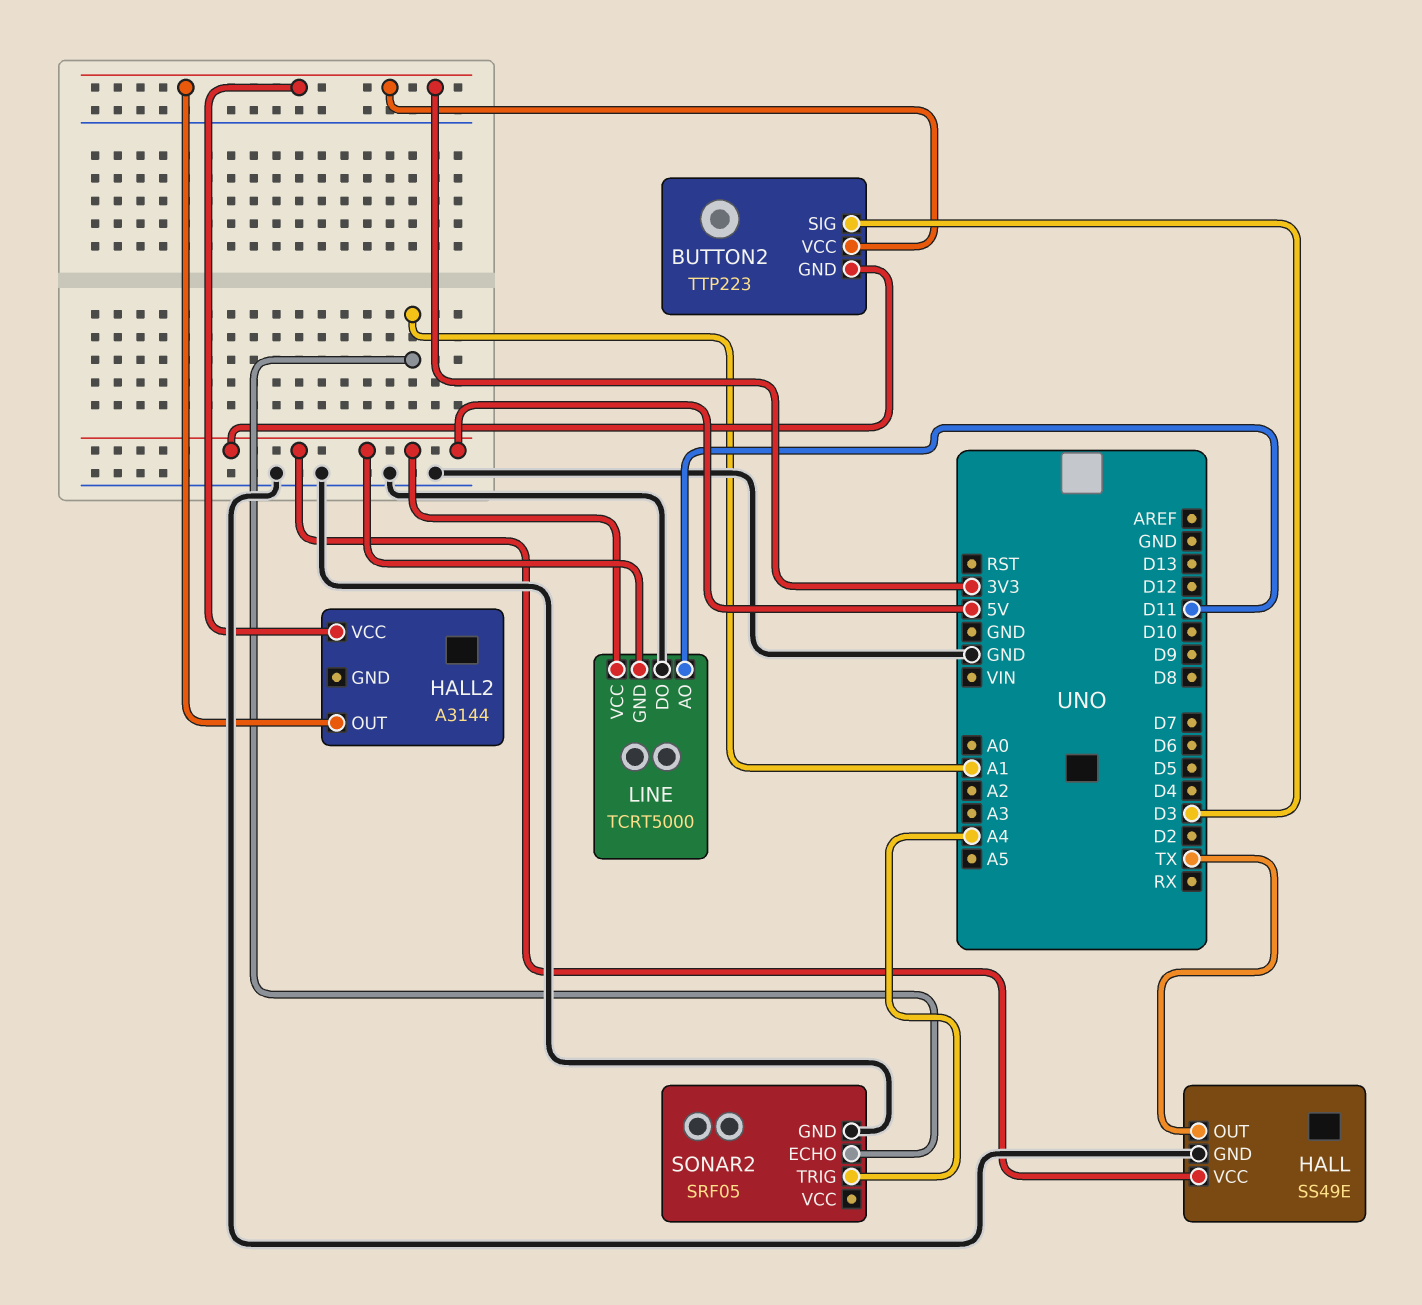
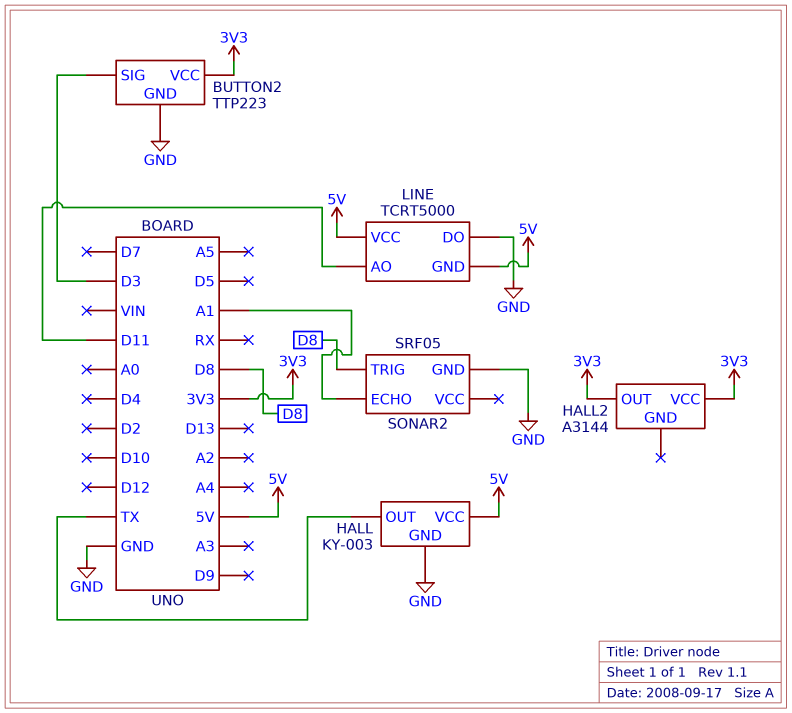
BUTTON2 pin GND: 5V -> GND
HALL: SS49E -> KY-003
SONAR2 pin TRIG: A4 -> D8

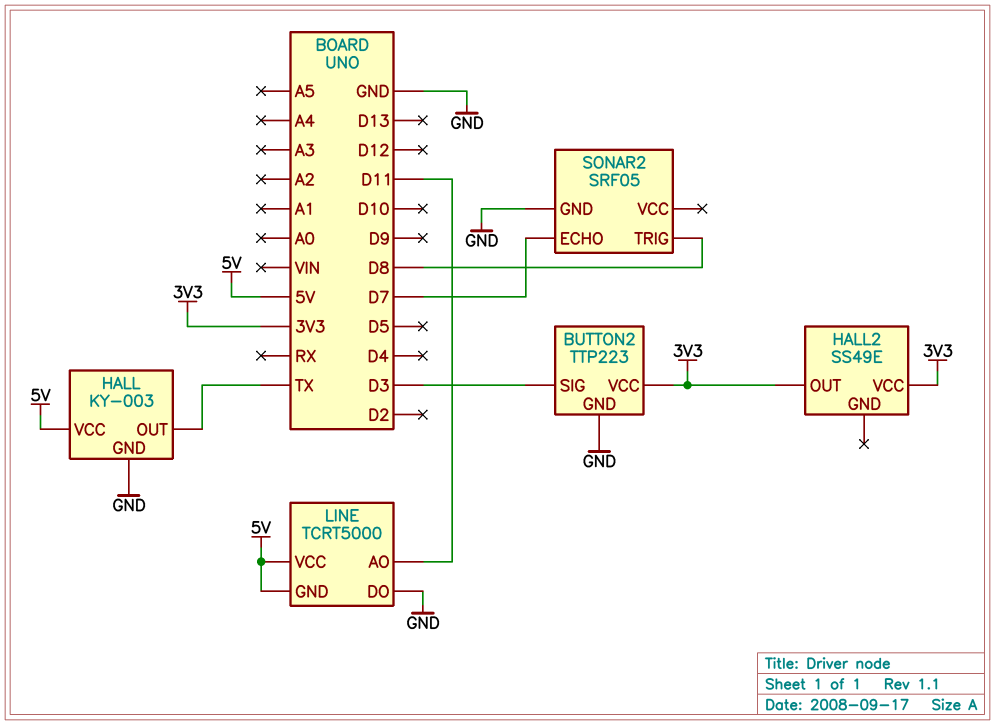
HALL2: A3144 -> SS49E
SONAR2 pin ECHO: A1 -> D7

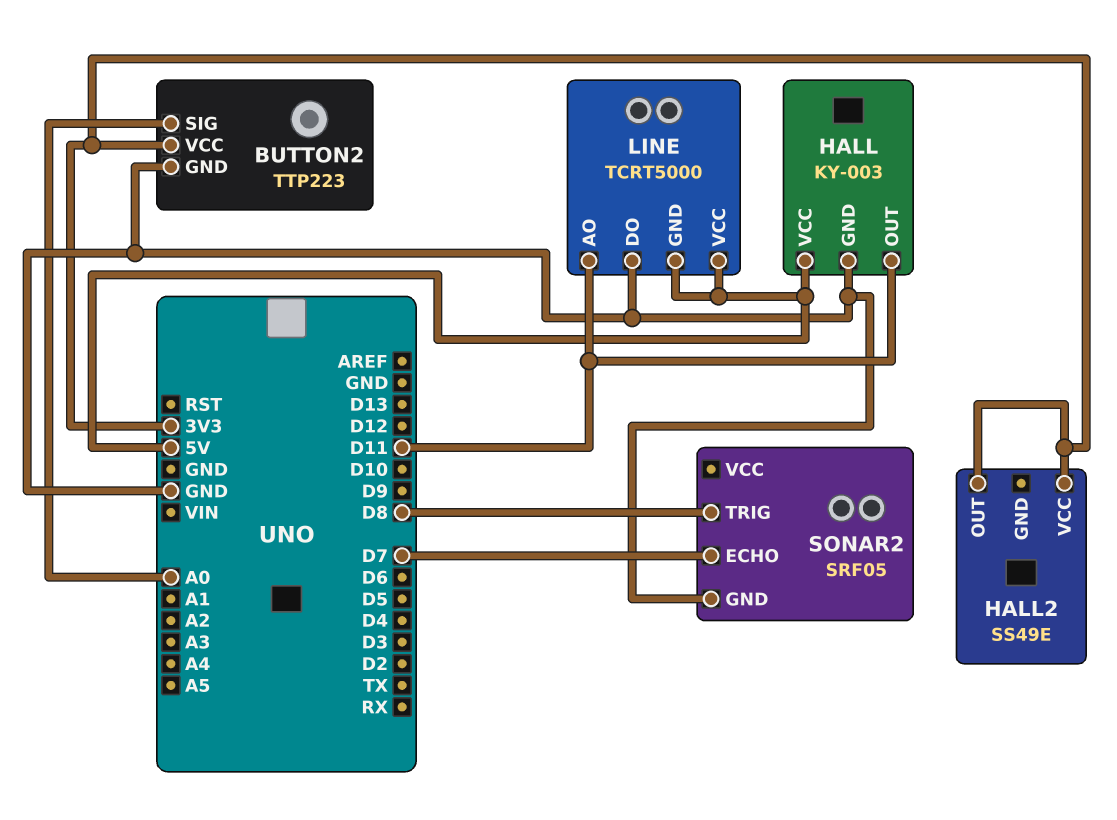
BUTTON2 pin SIG: D3 -> A0
HALL pin OUT: TX -> D11

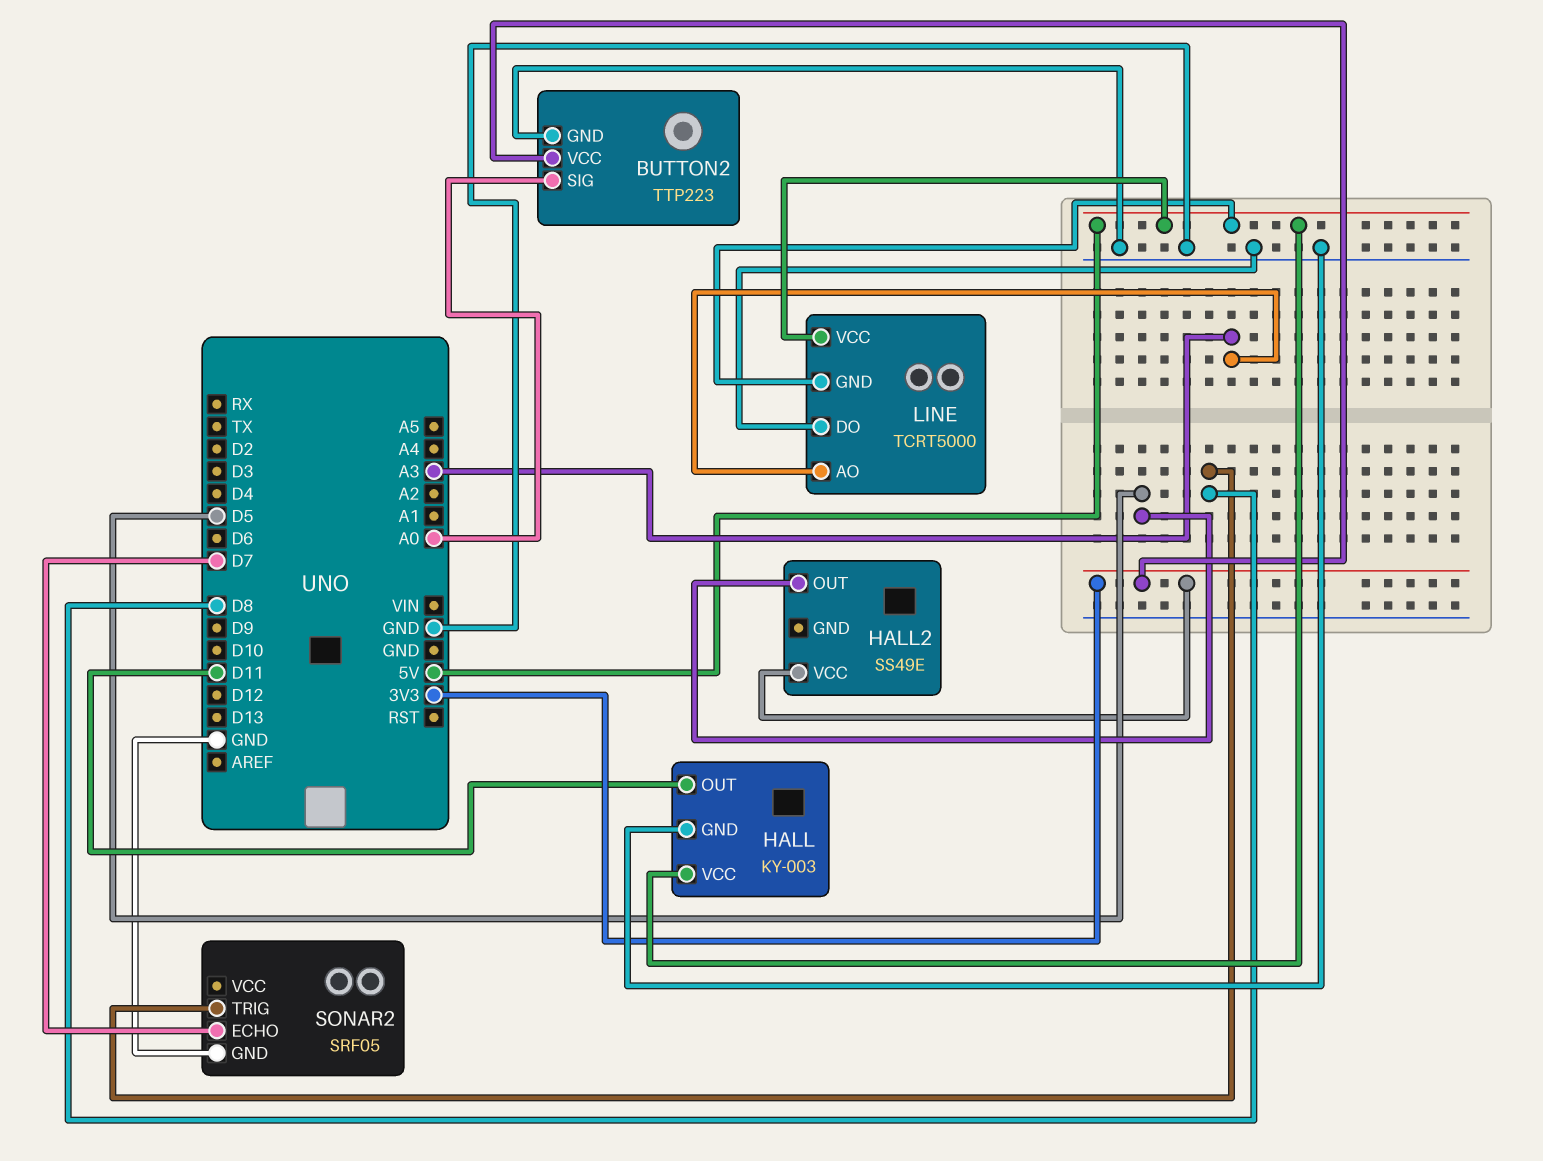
HALL2 pin OUT: 3V3 -> D5
LINE pin AO: D11 -> A3

